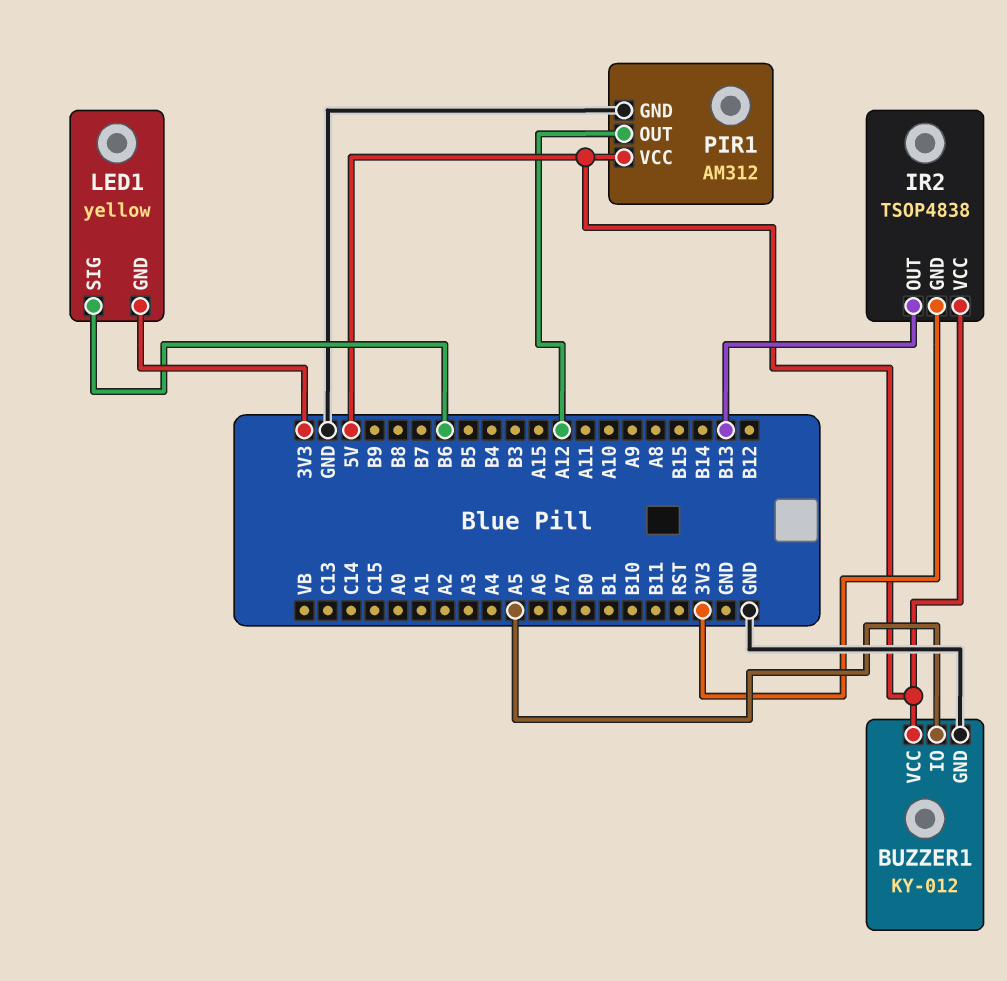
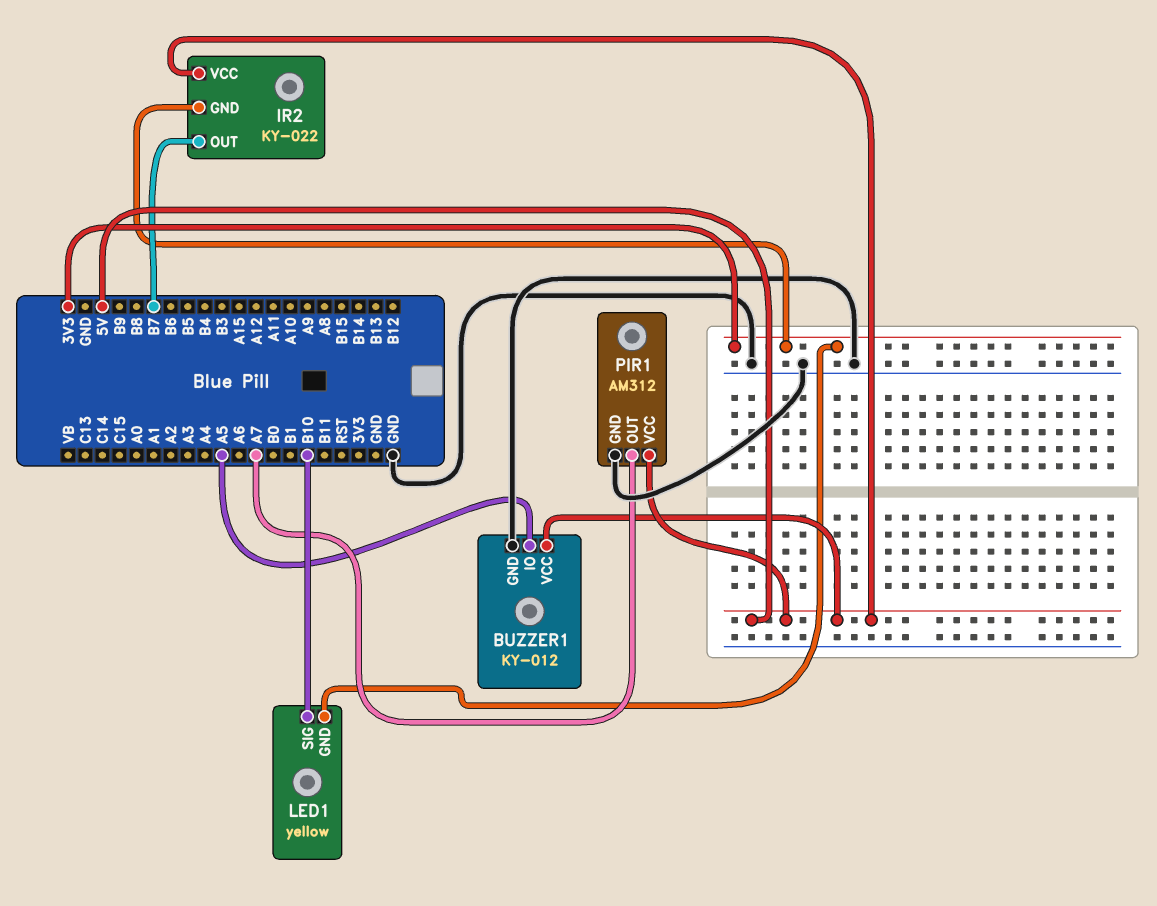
IR2: TSOP4838 -> KY-022
IR2 pin OUT: B13 -> B7
LED1 pin SIG: B6 -> B10
PIR1 pin OUT: A12 -> A7

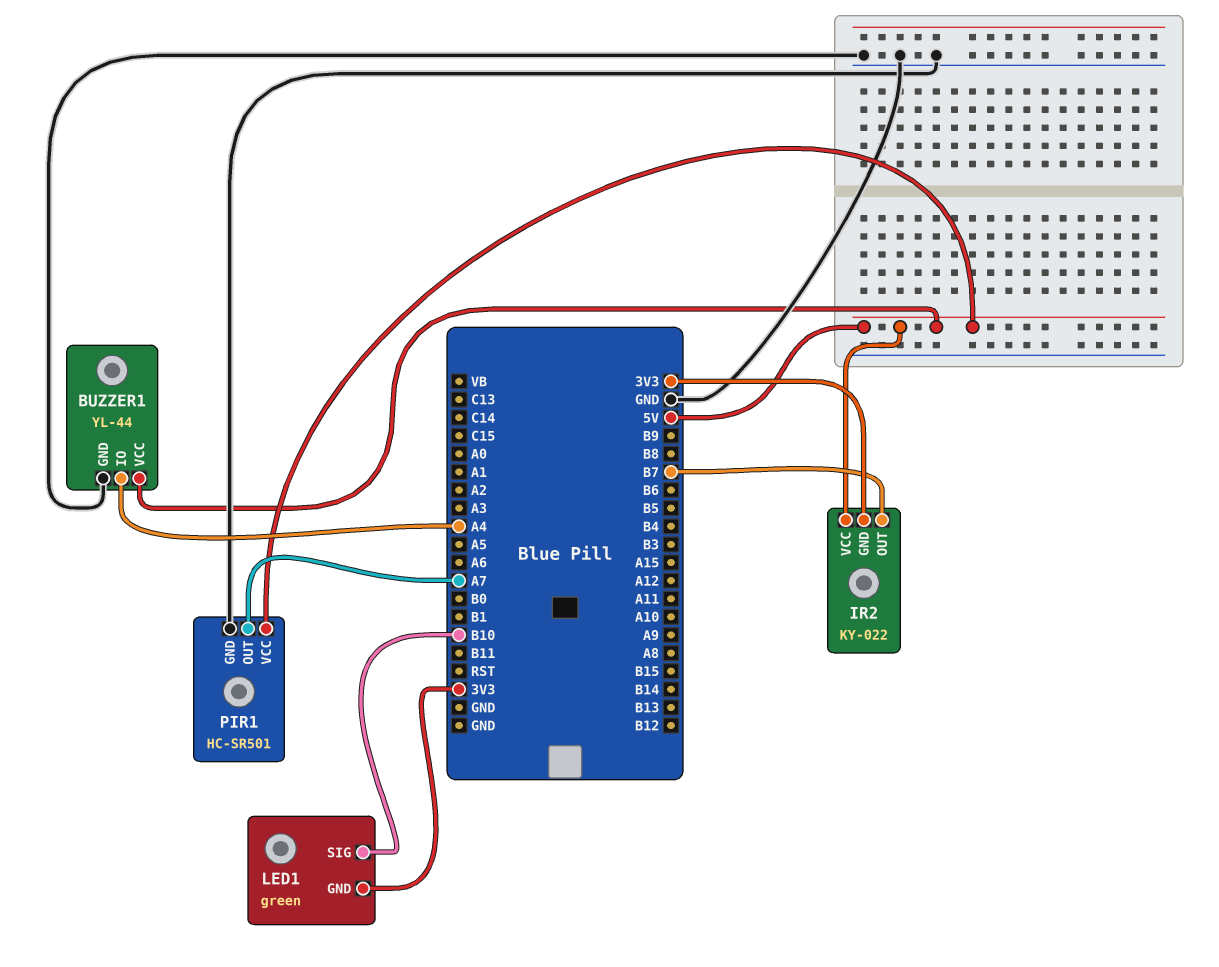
BUZZER1: KY-012 -> YL-44
BUZZER1 pin IO: A5 -> A4
LED1: yellow -> green
PIR1: AM312 -> HC-SR501

